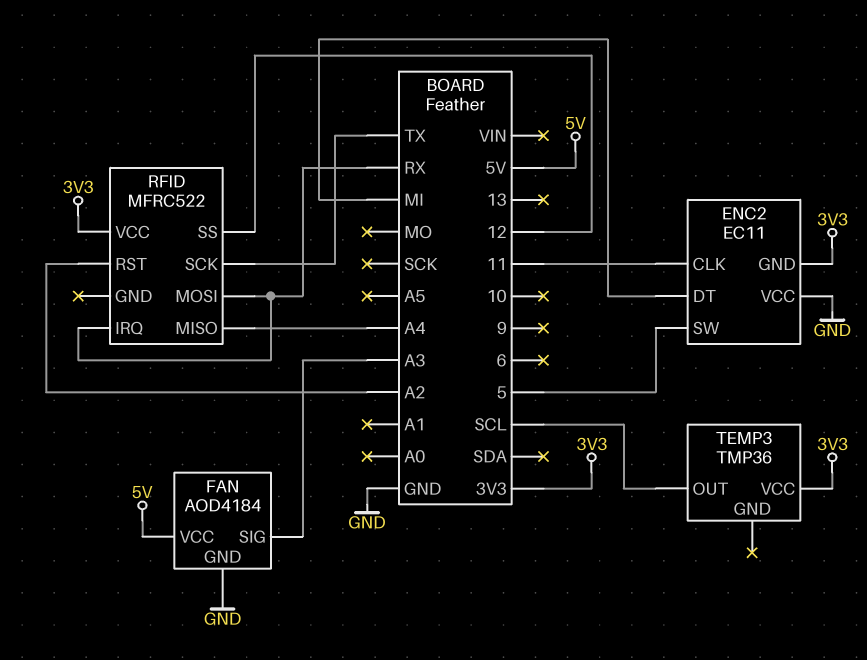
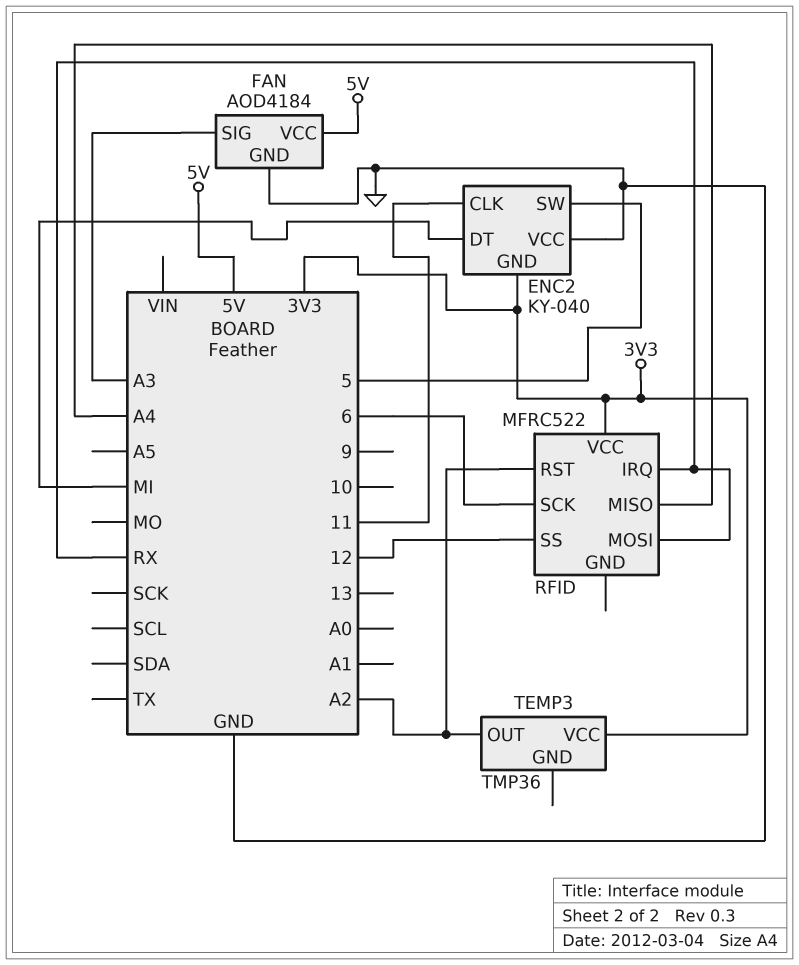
ENC2: EC11 -> KY-040
RFID pin SCK: TX -> 6
TEMP3 pin OUT: SCL -> A2

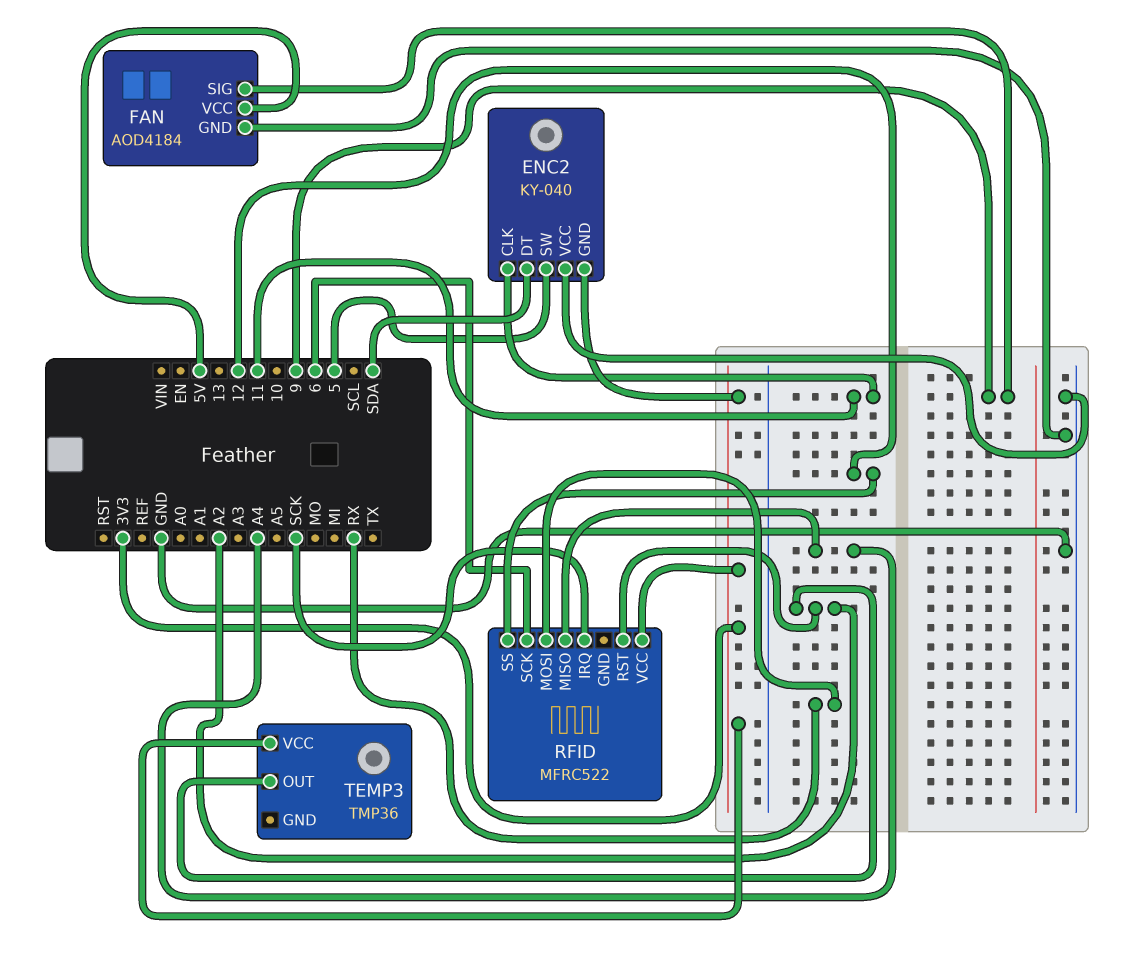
ENC2 pin DT: MI -> SDA
FAN pin SIG: A3 -> 9
RFID pin IRQ: RX -> SCK

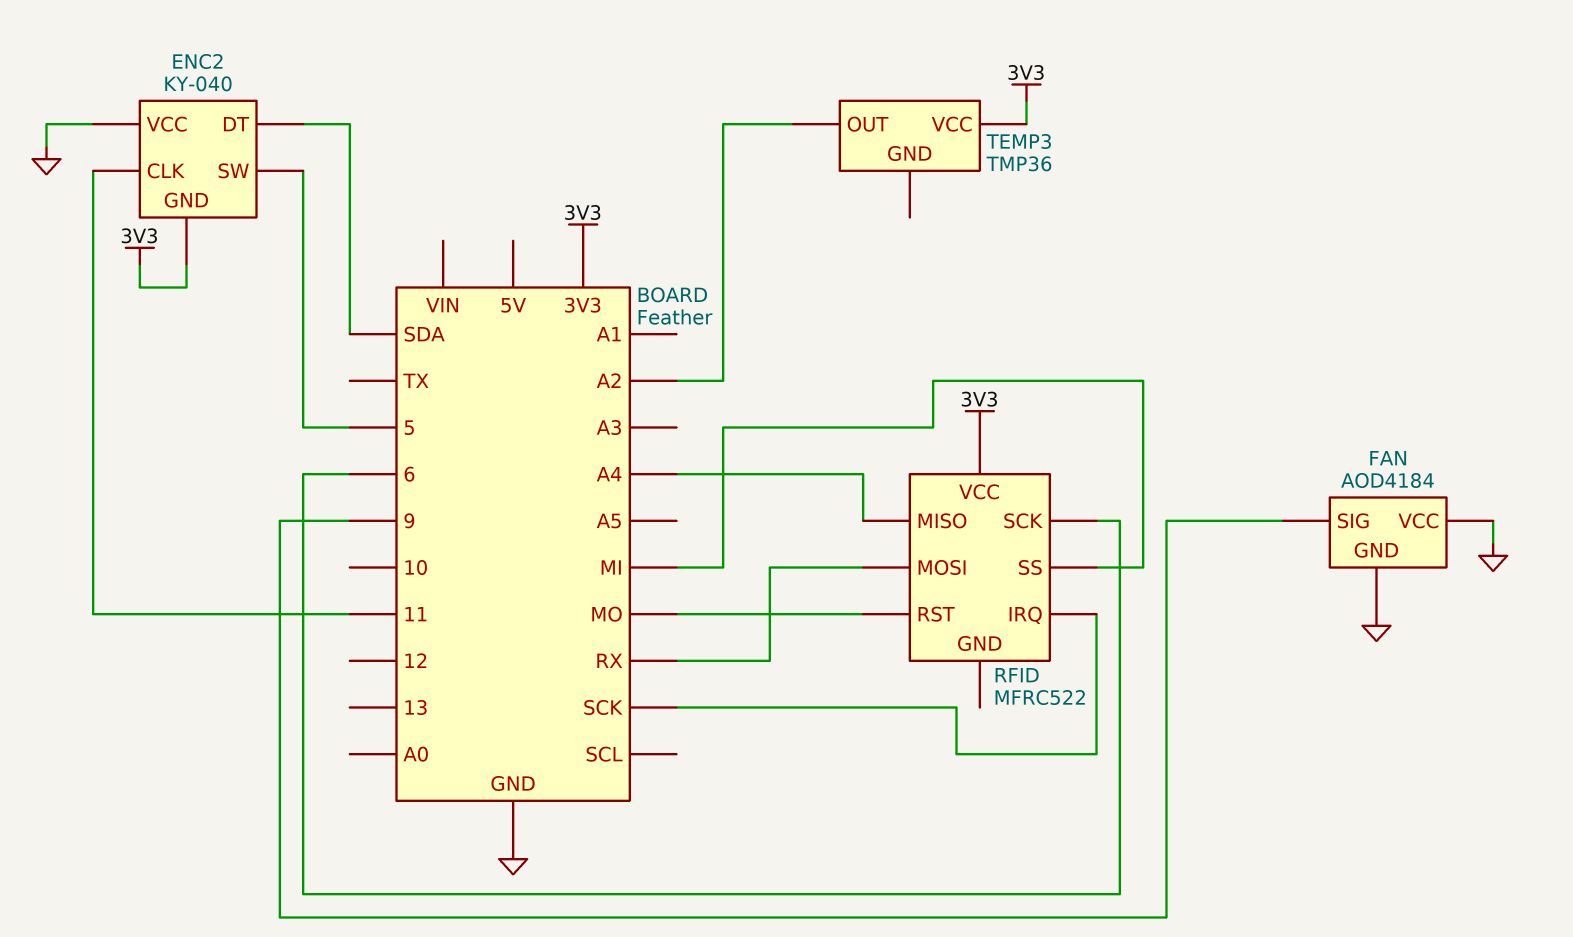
FAN pin VCC: 5V -> GND
RFID pin RST: A2 -> MO
RFID pin SS: 12 -> MI

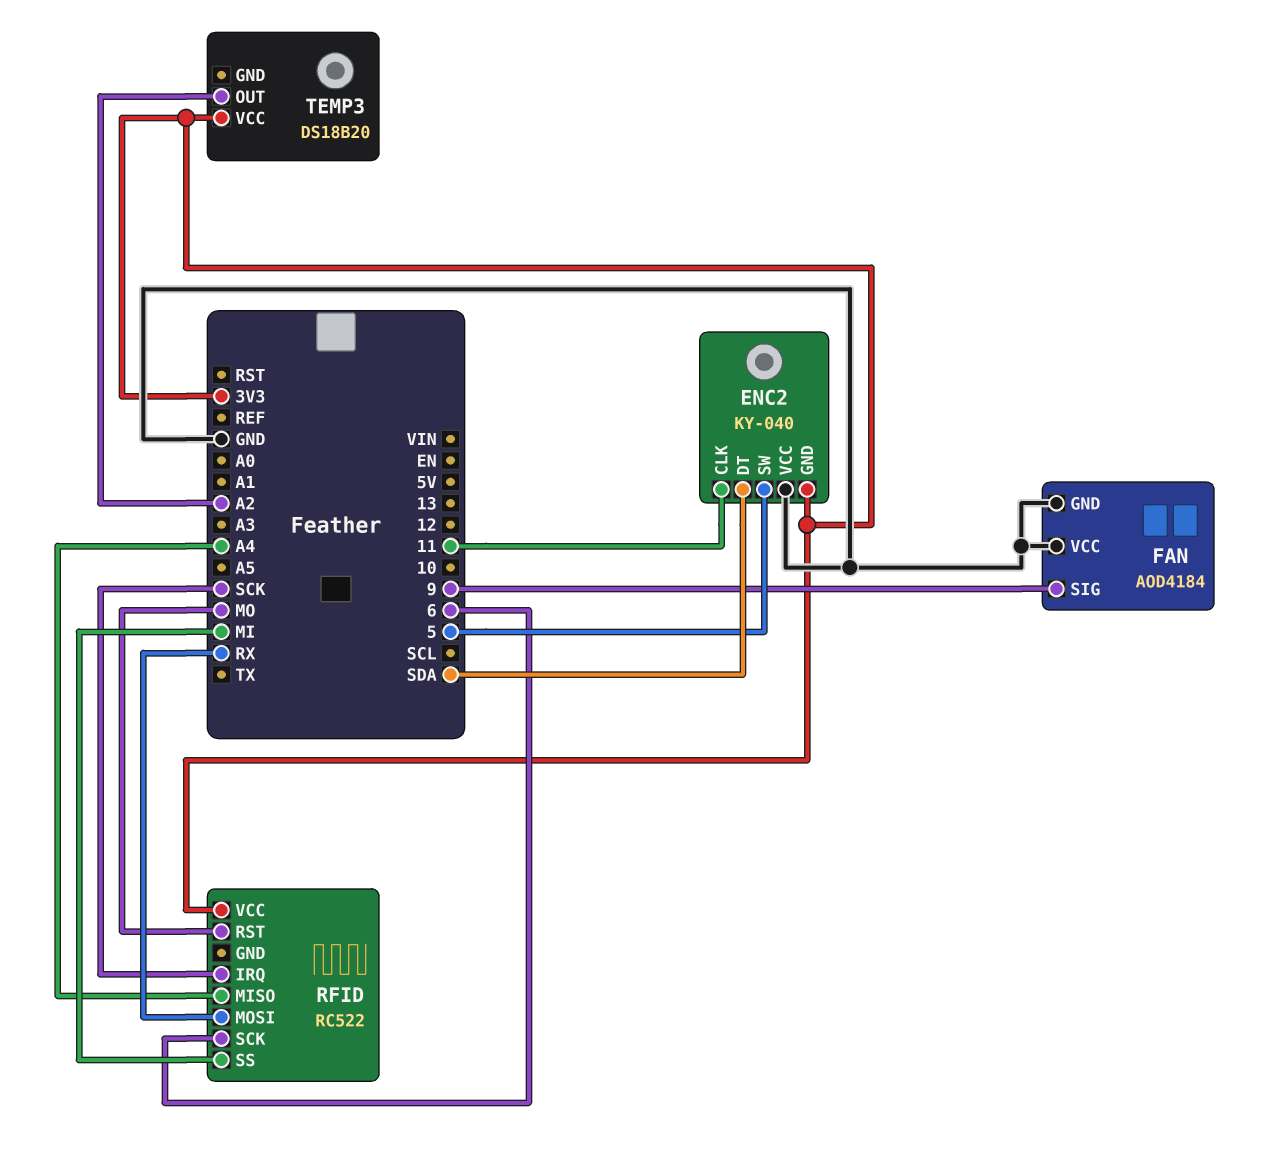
RFID: MFRC522 -> RC522
TEMP3: TMP36 -> DS18B20

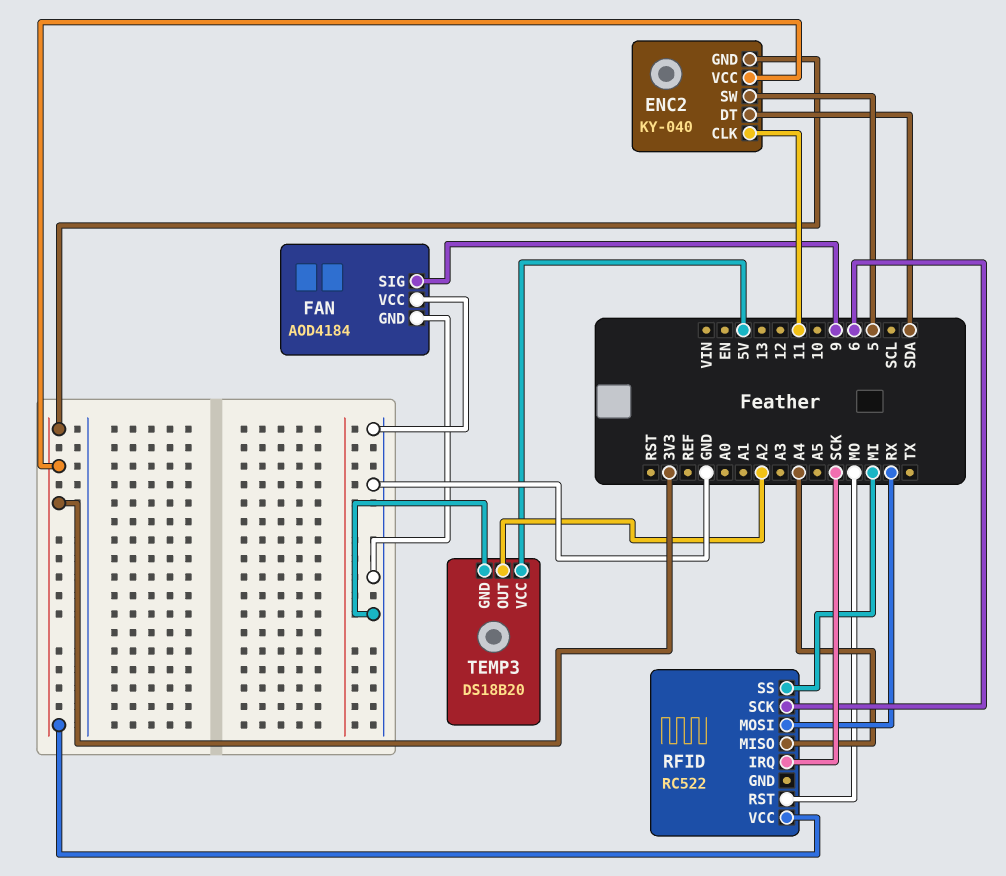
ENC2 pin VCC: GND -> 3V3
TEMP3 pin GND: none -> GND
TEMP3 pin VCC: 3V3 -> 5V

